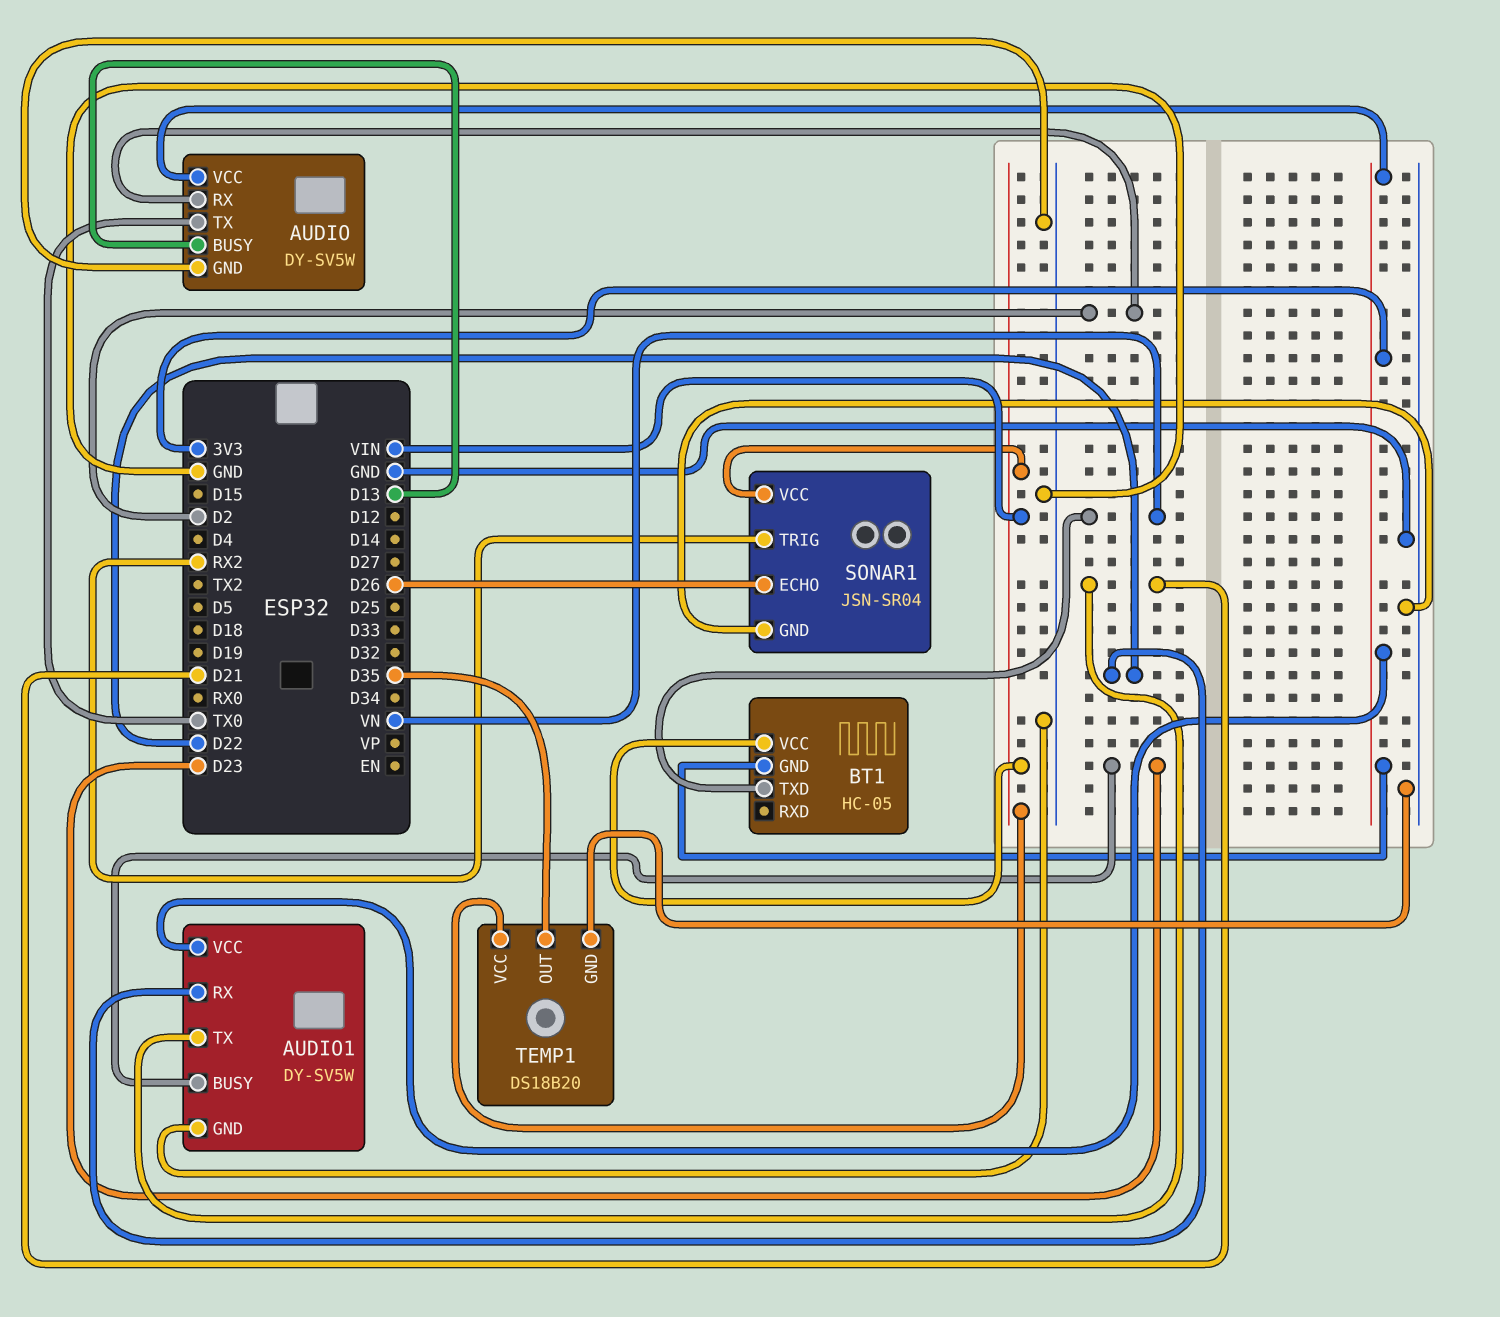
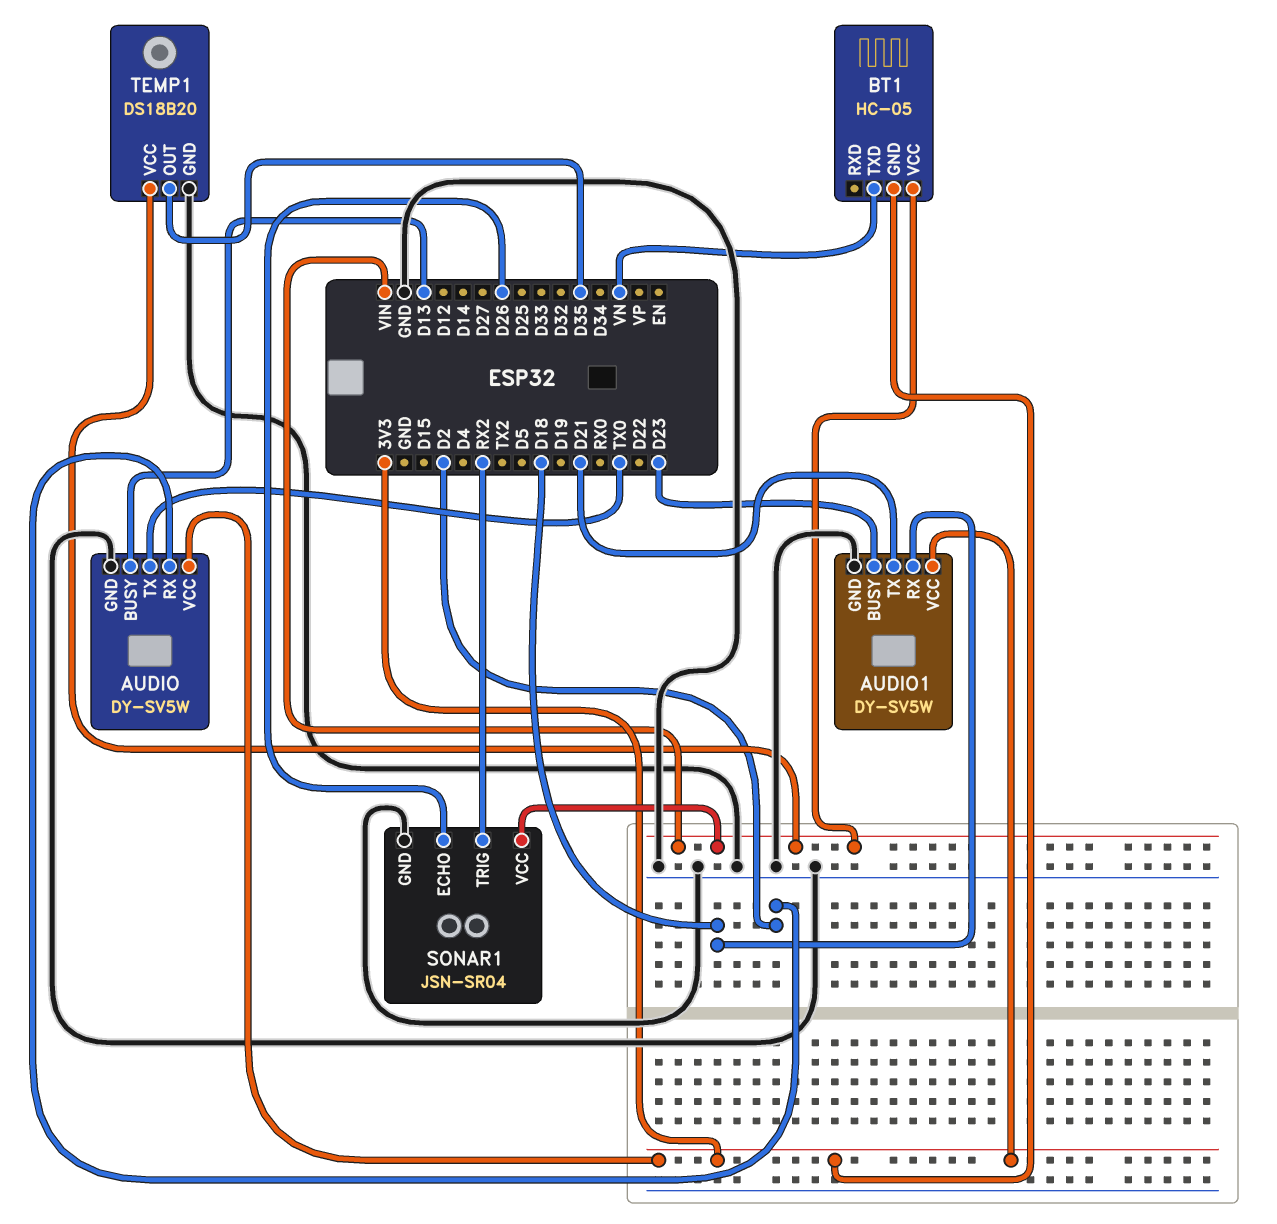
AUDIO1 pin RX: D22 -> D18

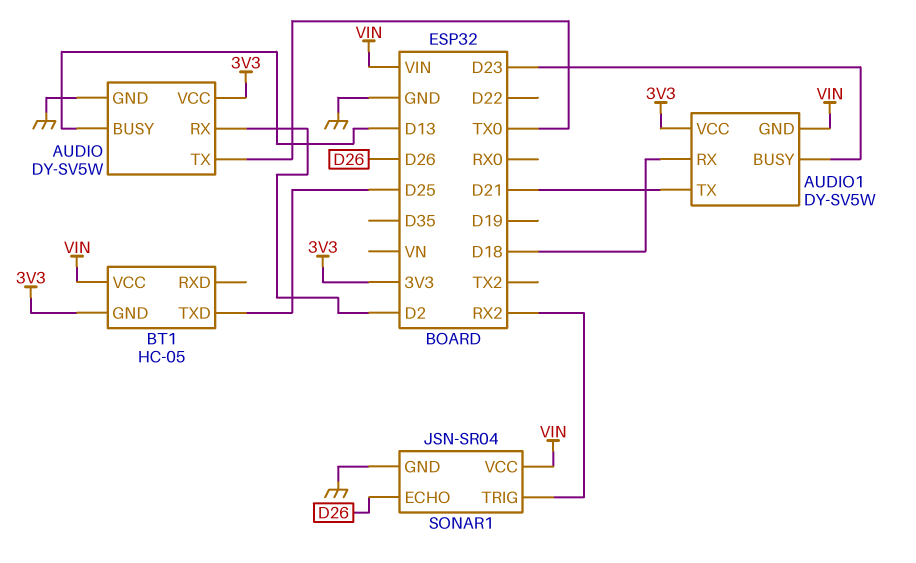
AUDIO1 pin GND: GND -> VIN
BT1 pin TXD: VN -> D25
TEMP1: DS18B20 -> none
TEMP1 pin GND: GND -> none
TEMP1 pin OUT: D35 -> none
TEMP1 pin VCC: VIN -> none

